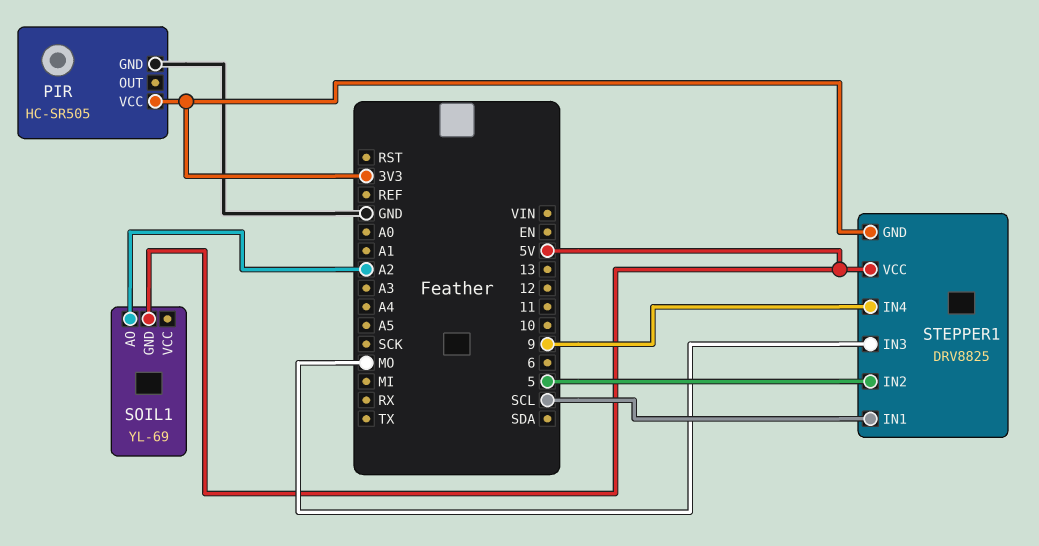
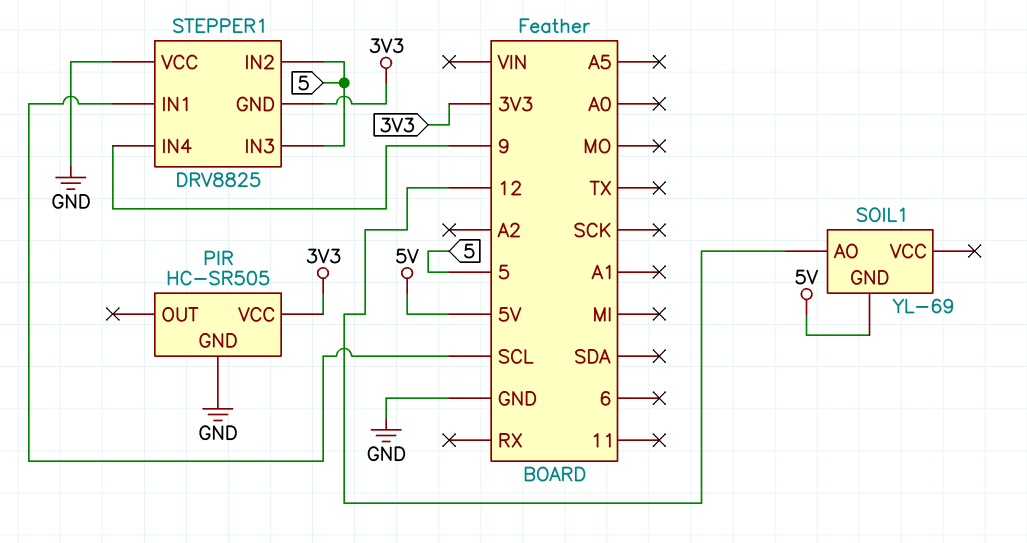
SOIL1 pin AO: A2 -> 12
STEPPER1 pin IN3: MO -> 5
STEPPER1 pin VCC: 5V -> GND

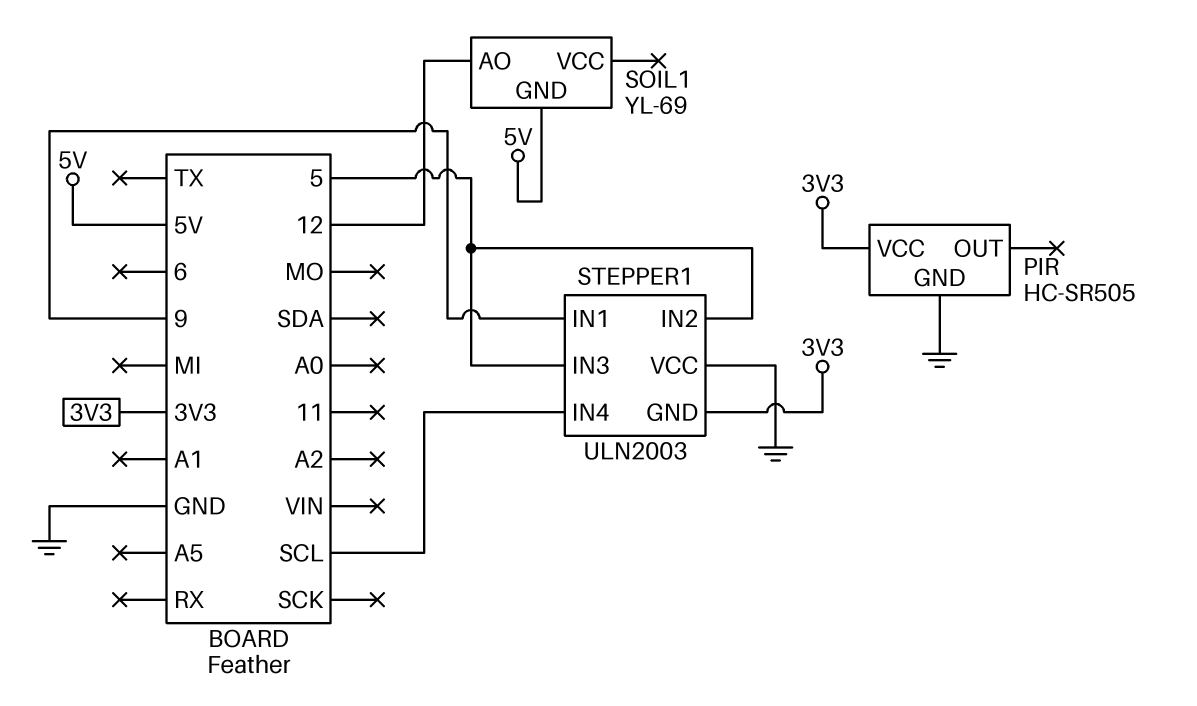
STEPPER1: DRV8825 -> ULN2003
STEPPER1 pin IN1: SCL -> 9
STEPPER1 pin IN4: 9 -> SCL

